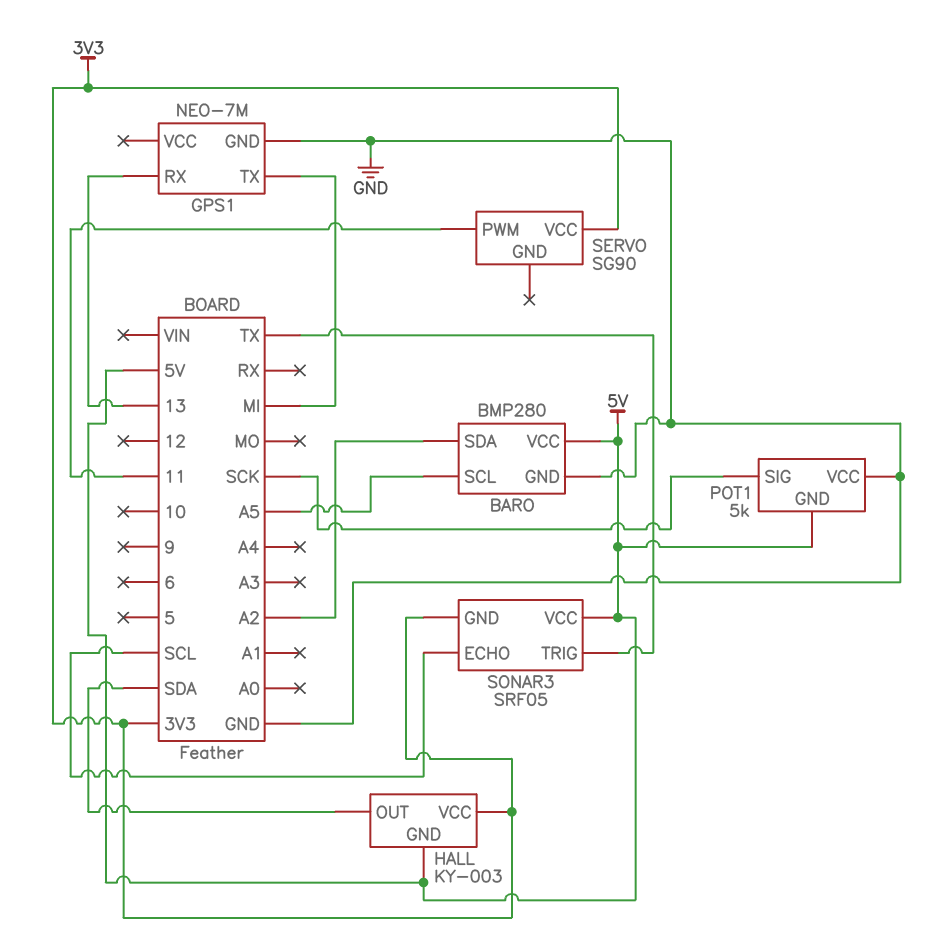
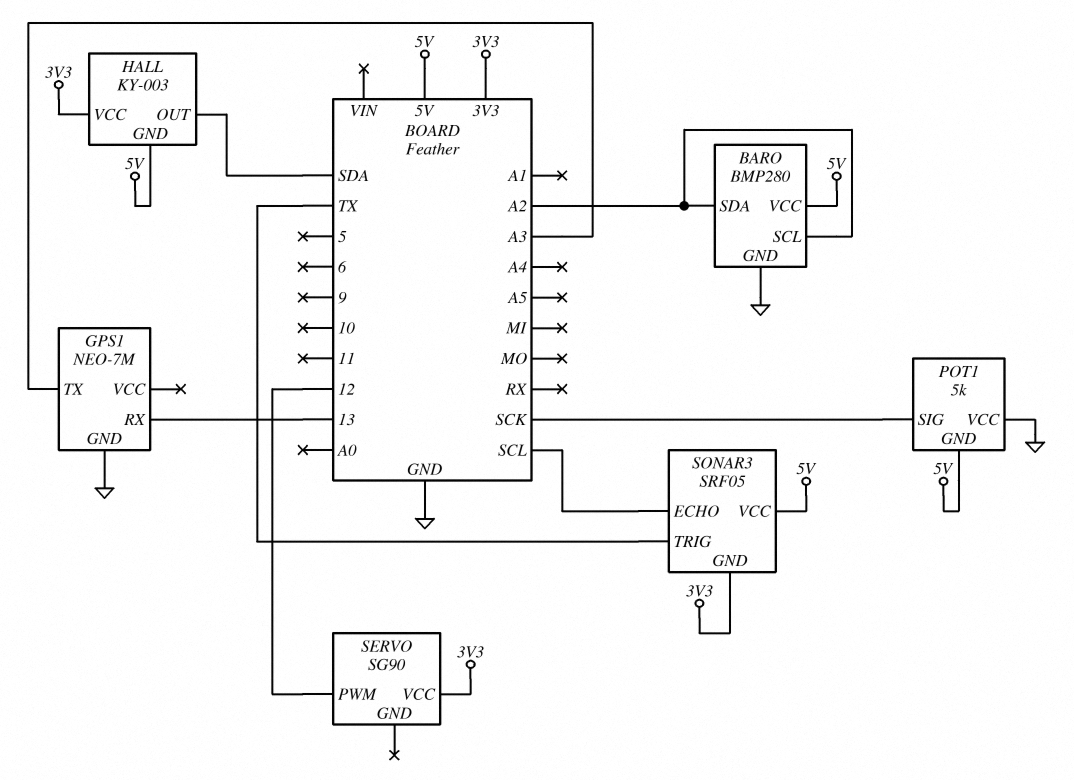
BARO pin SCL: A5 -> A2
GPS1 pin TX: MI -> A3
SERVO pin PWM: 11 -> 12

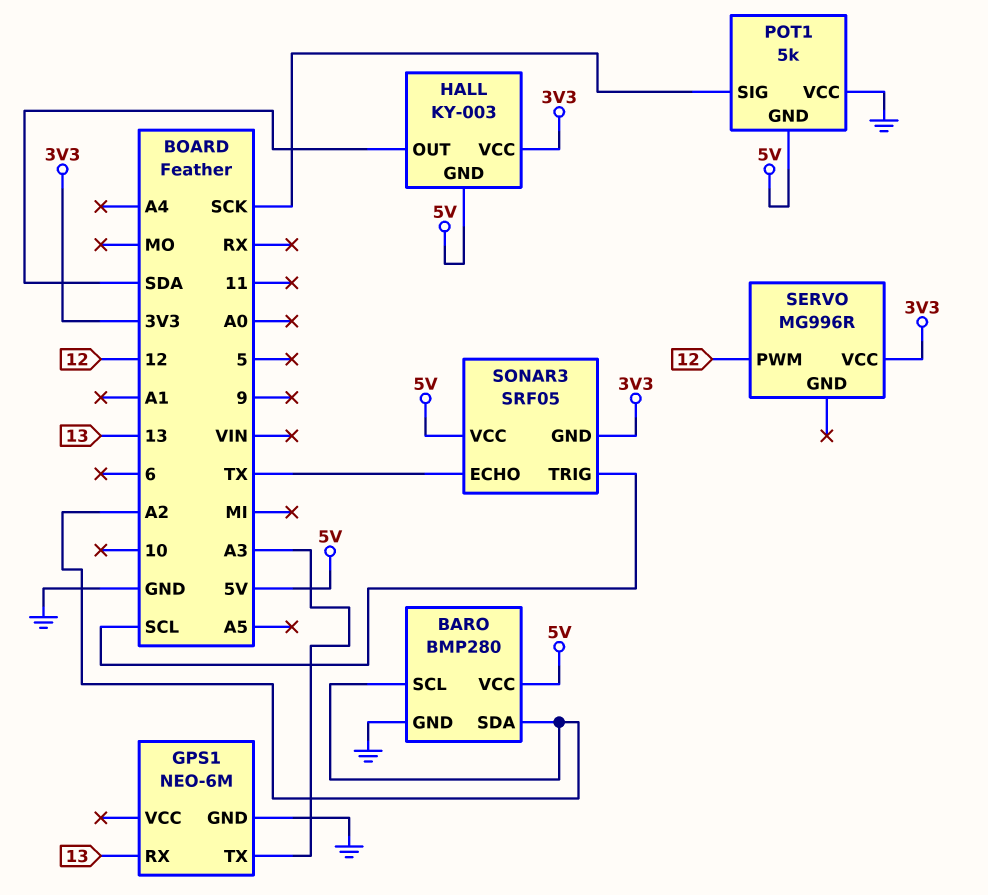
GPS1: NEO-7M -> NEO-6M
SERVO: SG90 -> MG996R
SONAR3 pin ECHO: SCL -> TX
SONAR3 pin TRIG: TX -> SCL

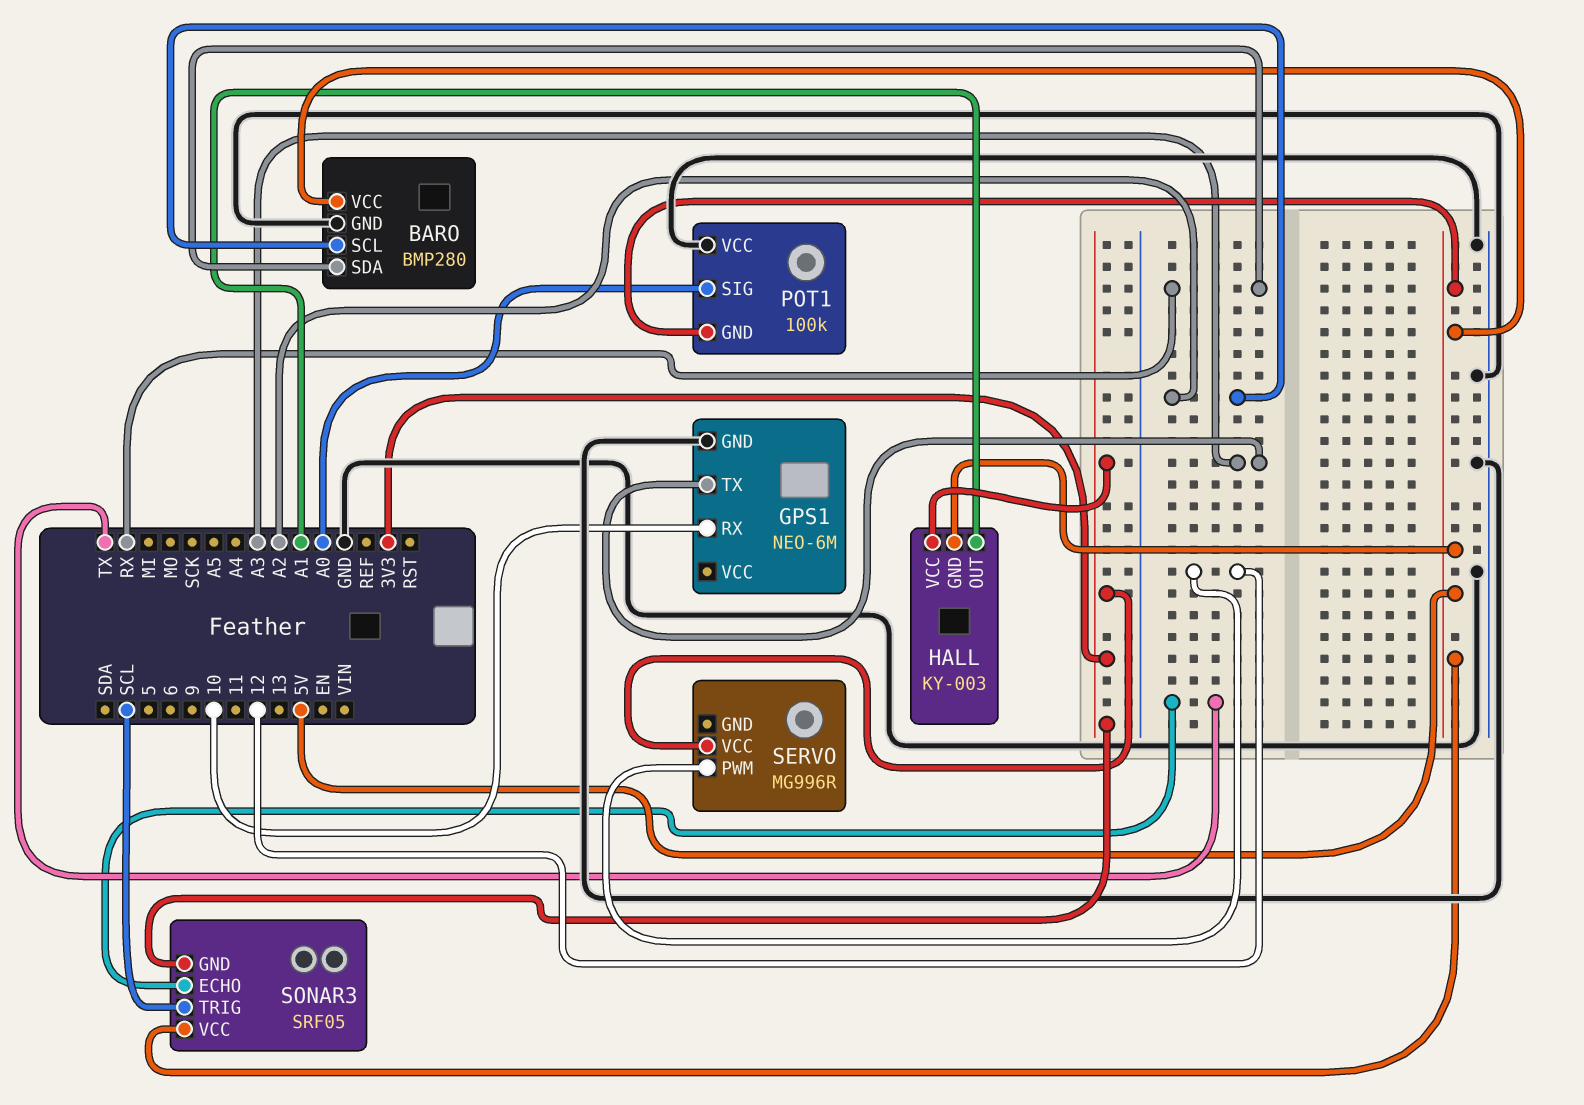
BARO pin SDA: A2 -> RX
GPS1 pin RX: 13 -> 10
HALL pin OUT: SDA -> A1
POT1: 5k -> 100k
POT1 pin SIG: SCK -> A0

